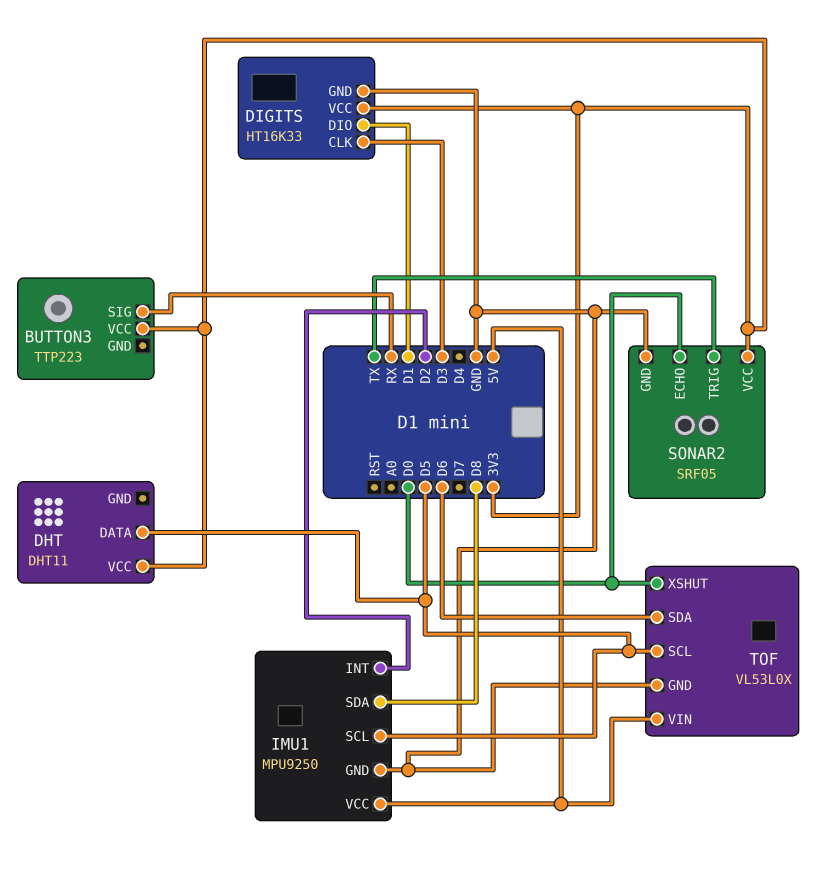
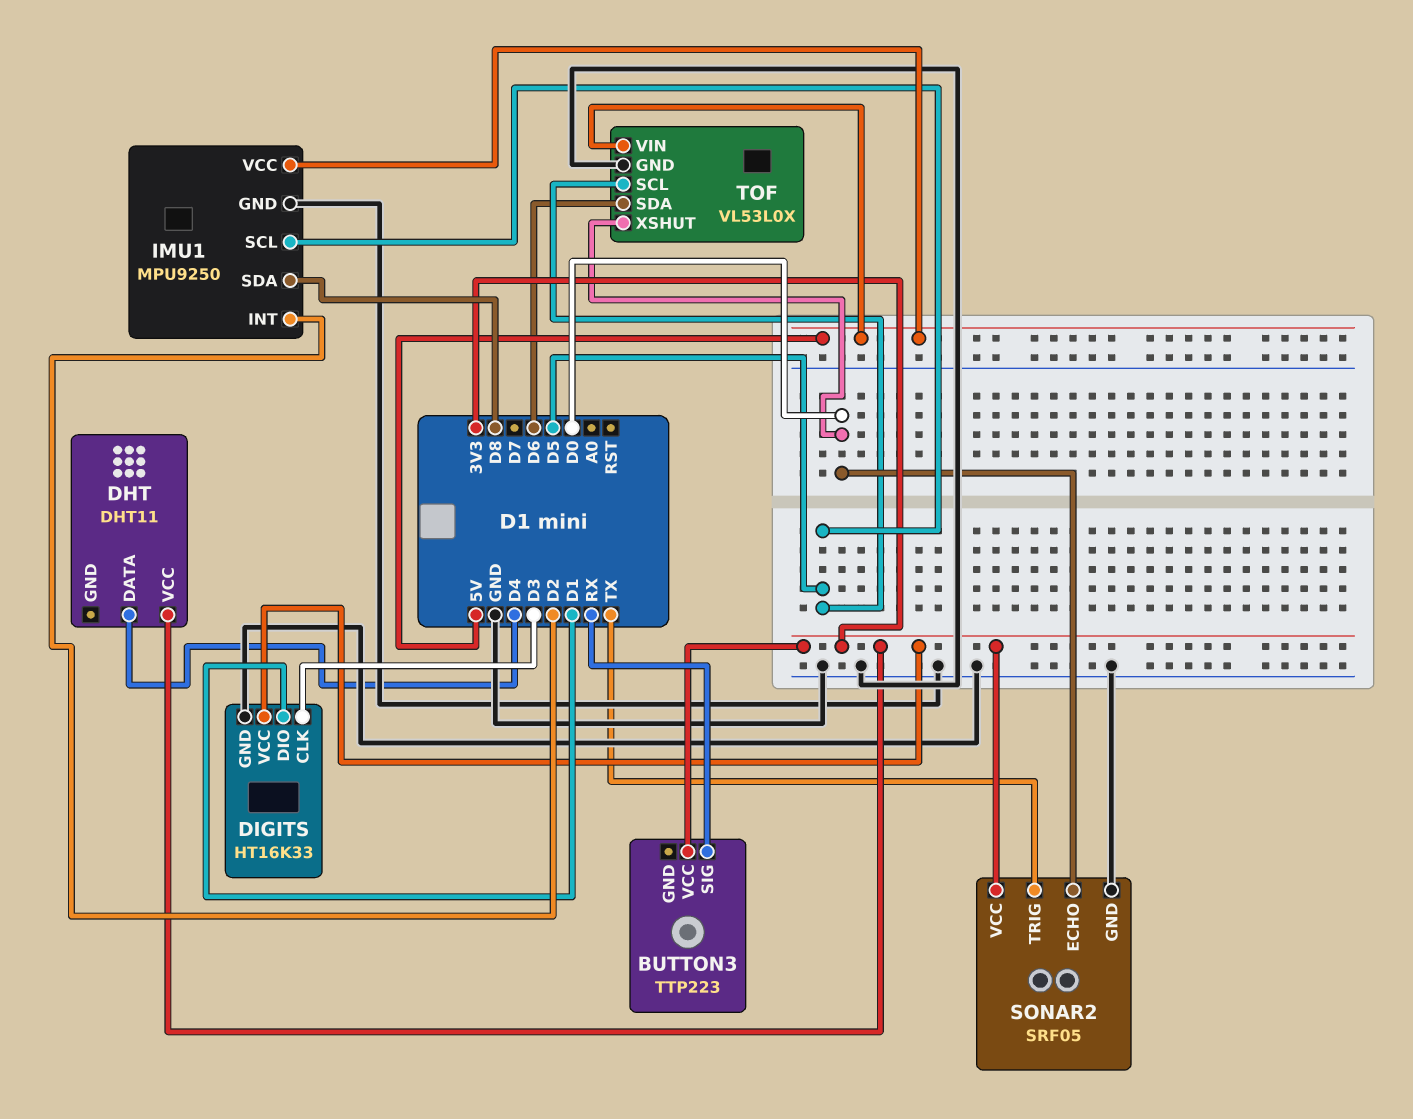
DHT pin DATA: D5 -> D4

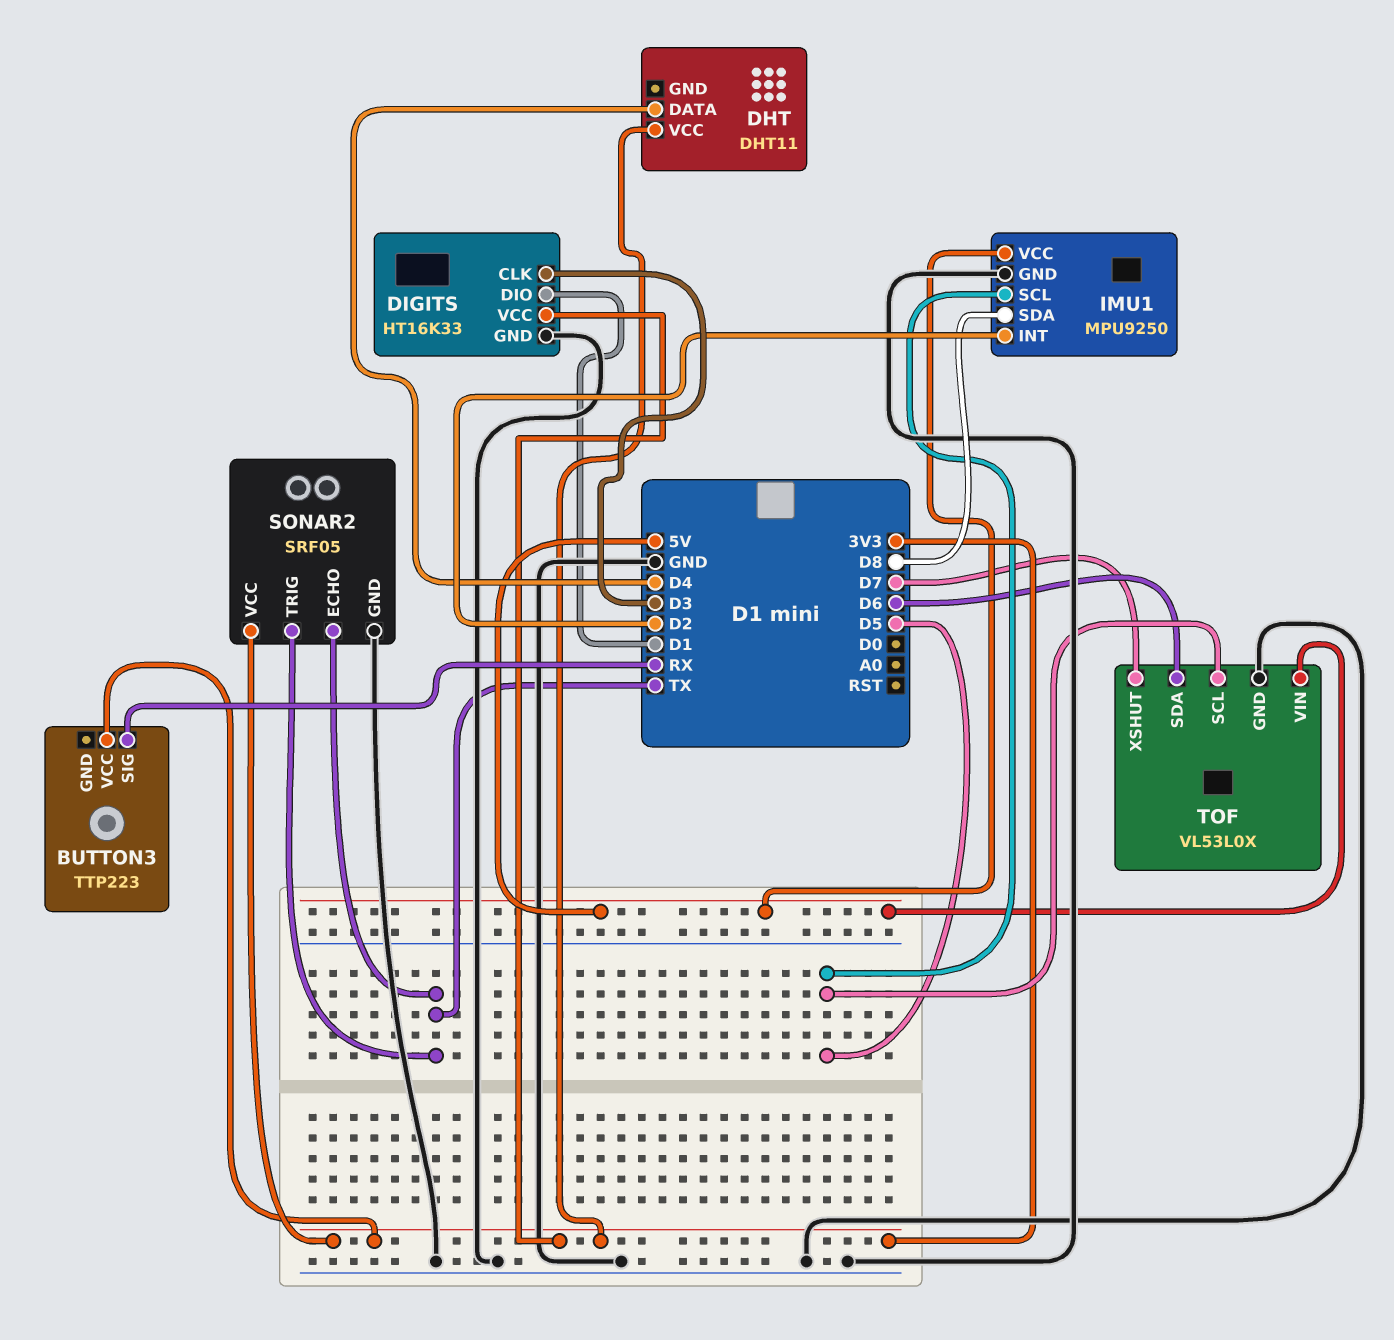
SONAR2 pin ECHO: D0 -> TX
TOF pin XSHUT: D0 -> D7

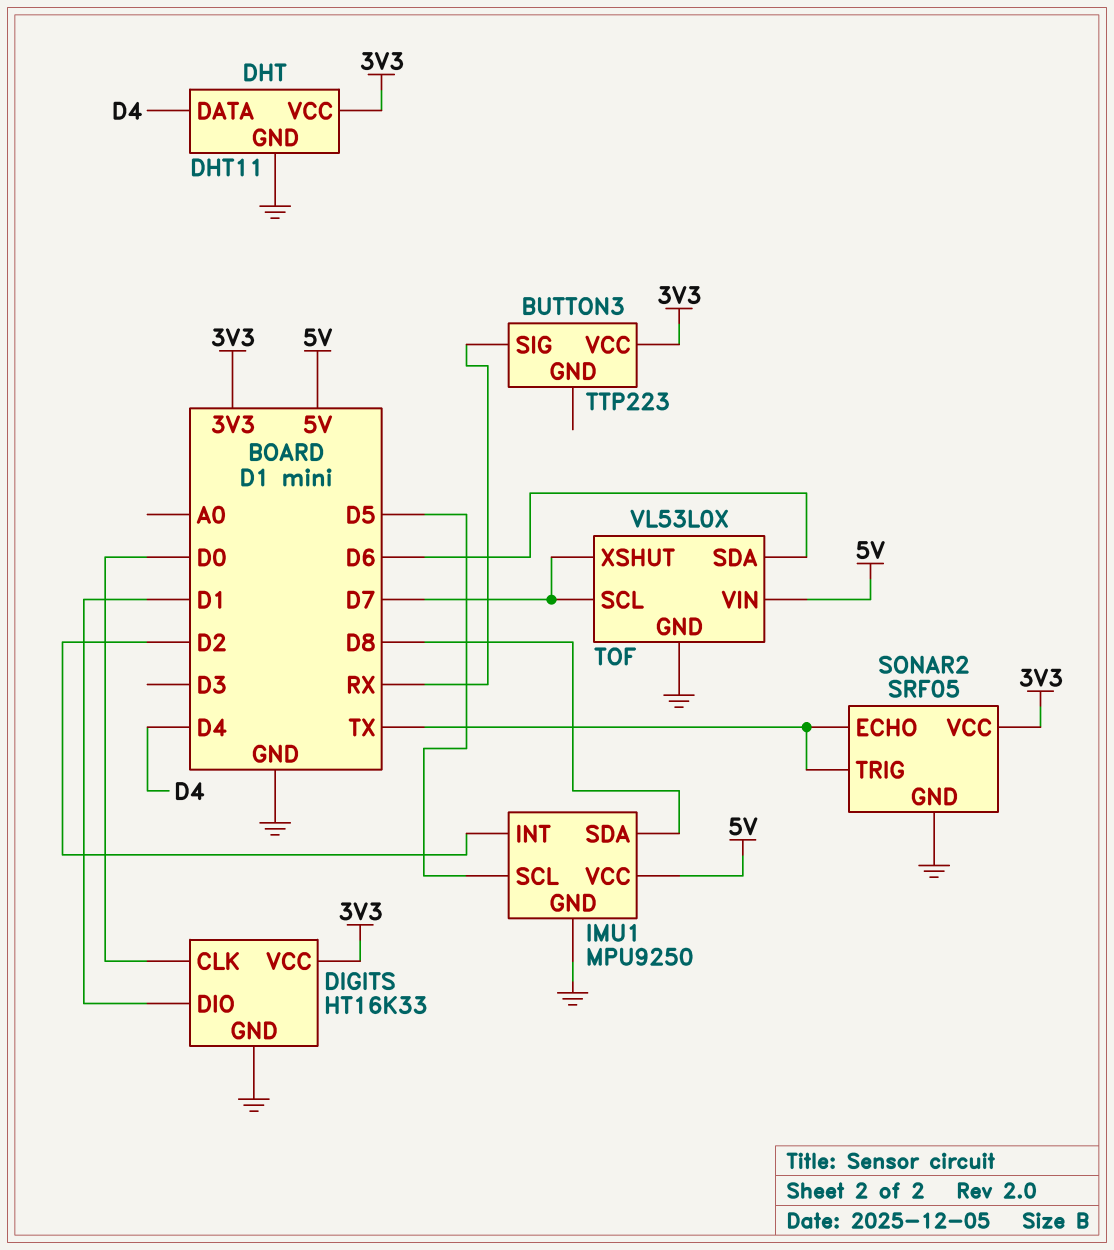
DHT pin GND: none -> GND
DIGITS pin CLK: D3 -> D0
TOF pin SCL: D5 -> D7

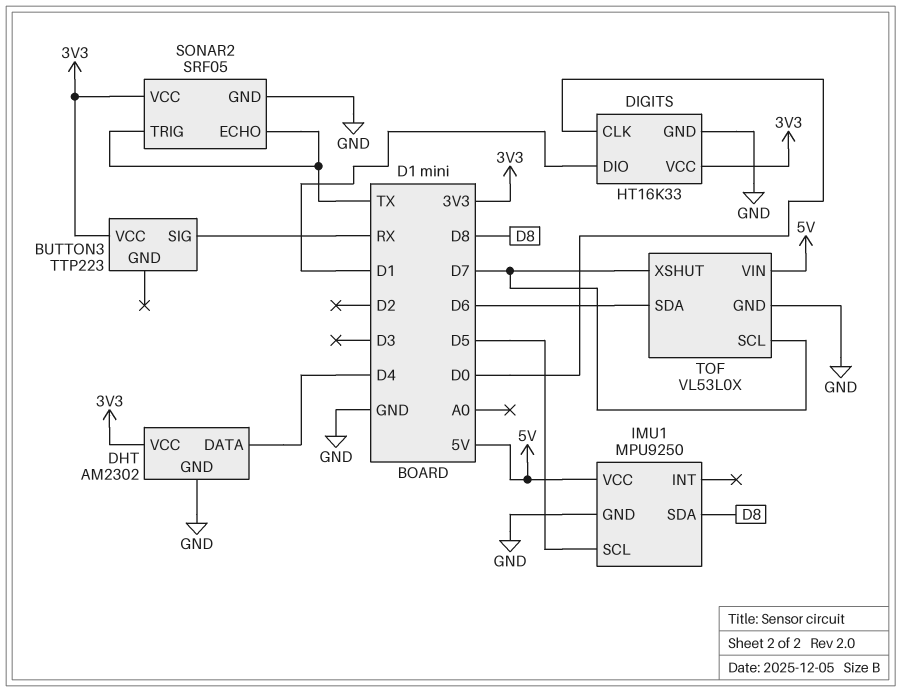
DHT: DHT11 -> AM2302
IMU1 pin INT: D2 -> none

